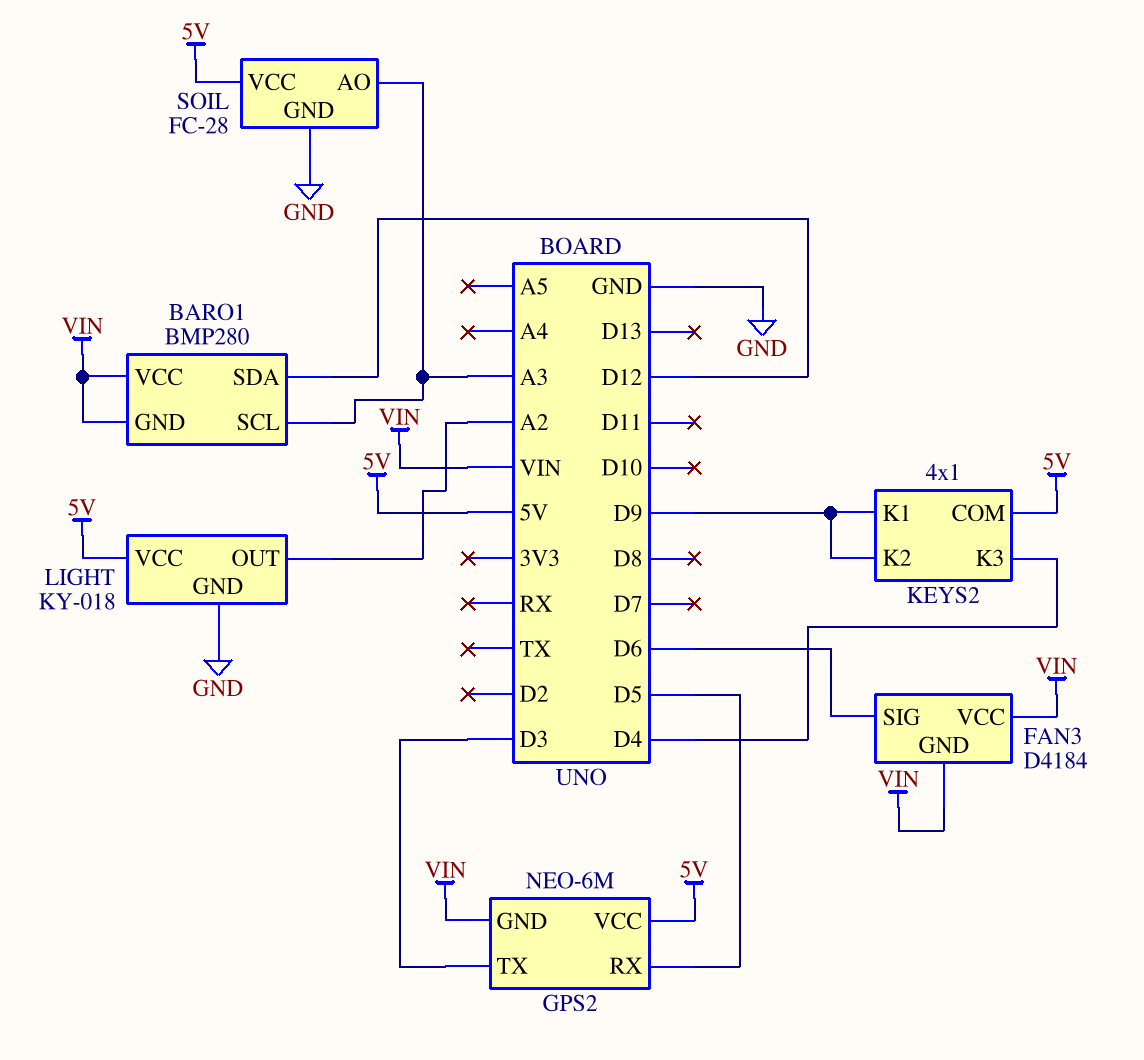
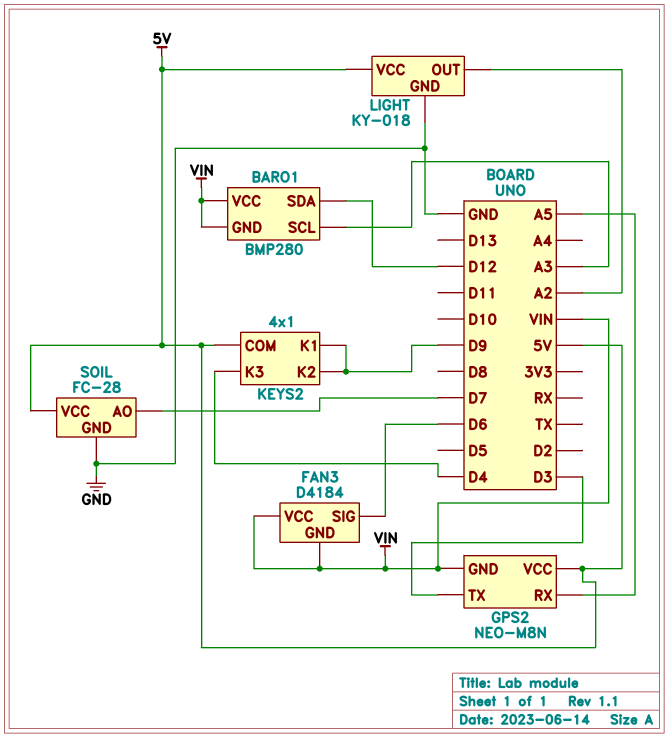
GPS2: NEO-6M -> NEO-M8N
GPS2 pin RX: D5 -> A5
SOIL pin AO: A3 -> D7

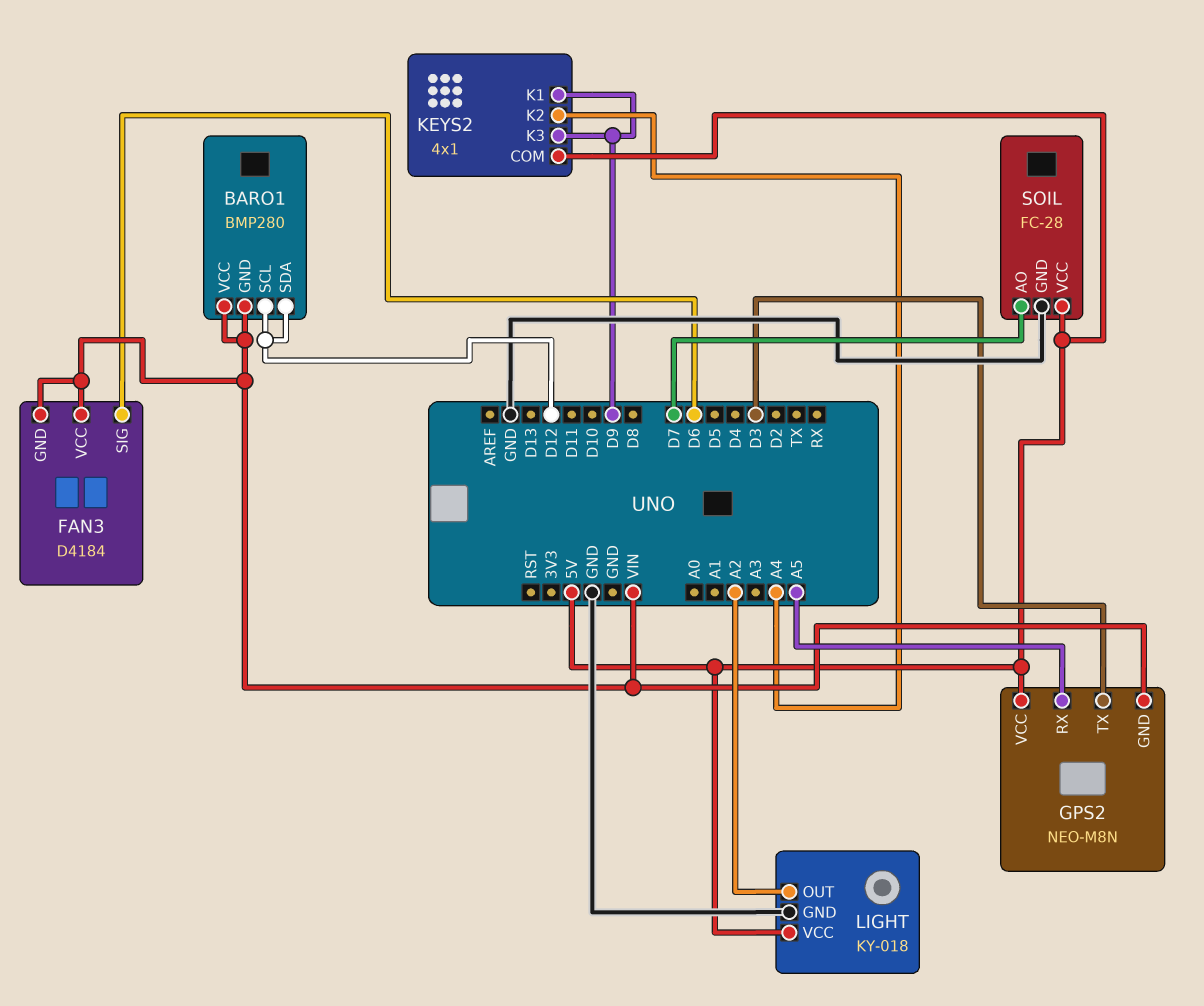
BARO1 pin SCL: A3 -> D12
KEYS2 pin K2: D9 -> A4
KEYS2 pin K3: D4 -> D9

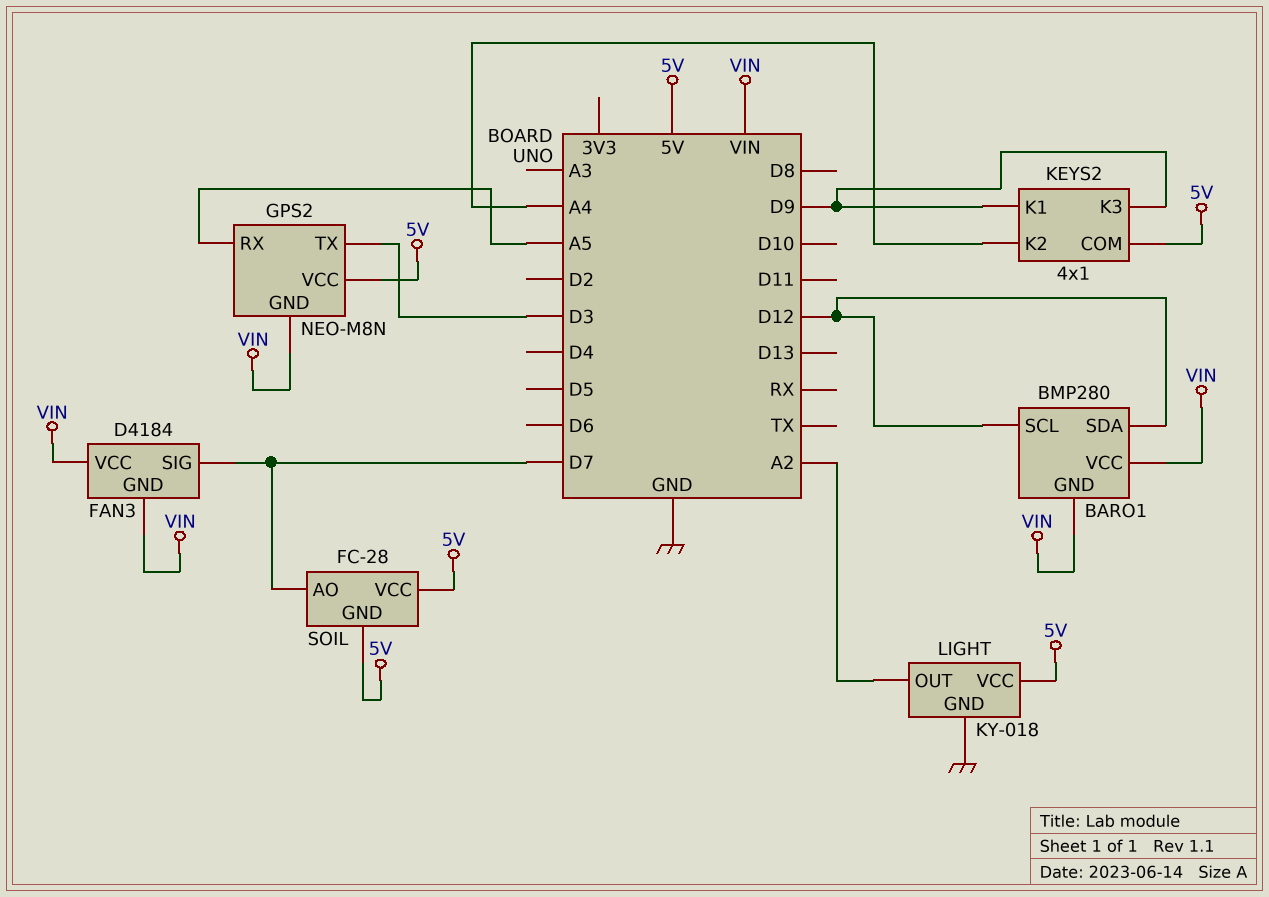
FAN3 pin SIG: D6 -> D7
SOIL pin GND: GND -> 5V

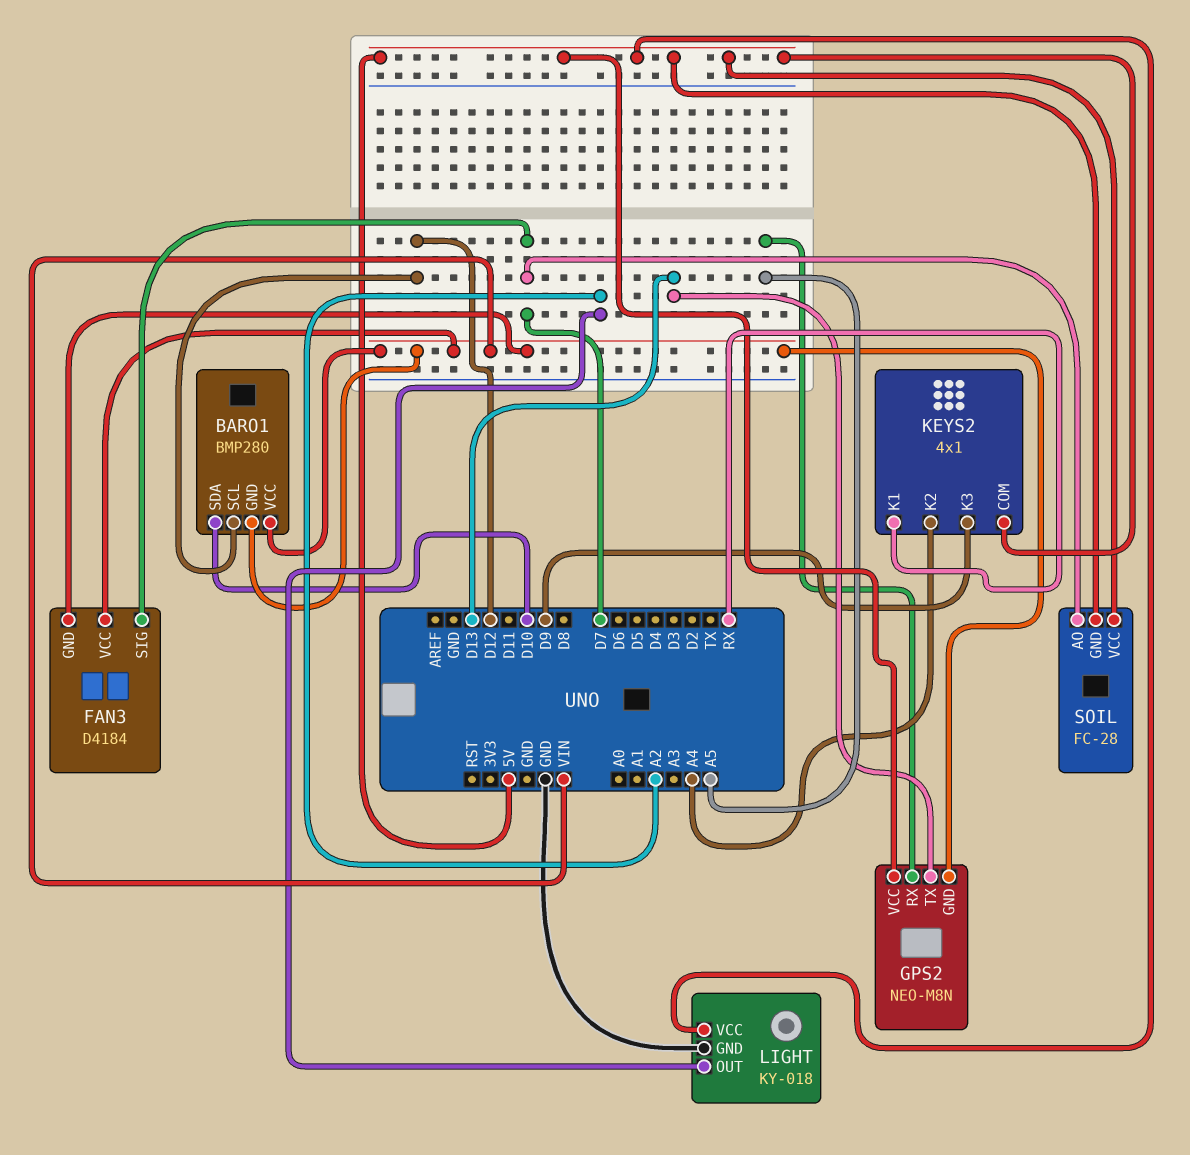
BARO1 pin SDA: D12 -> D10
GPS2 pin TX: D3 -> D13
KEYS2 pin K1: D9 -> RX

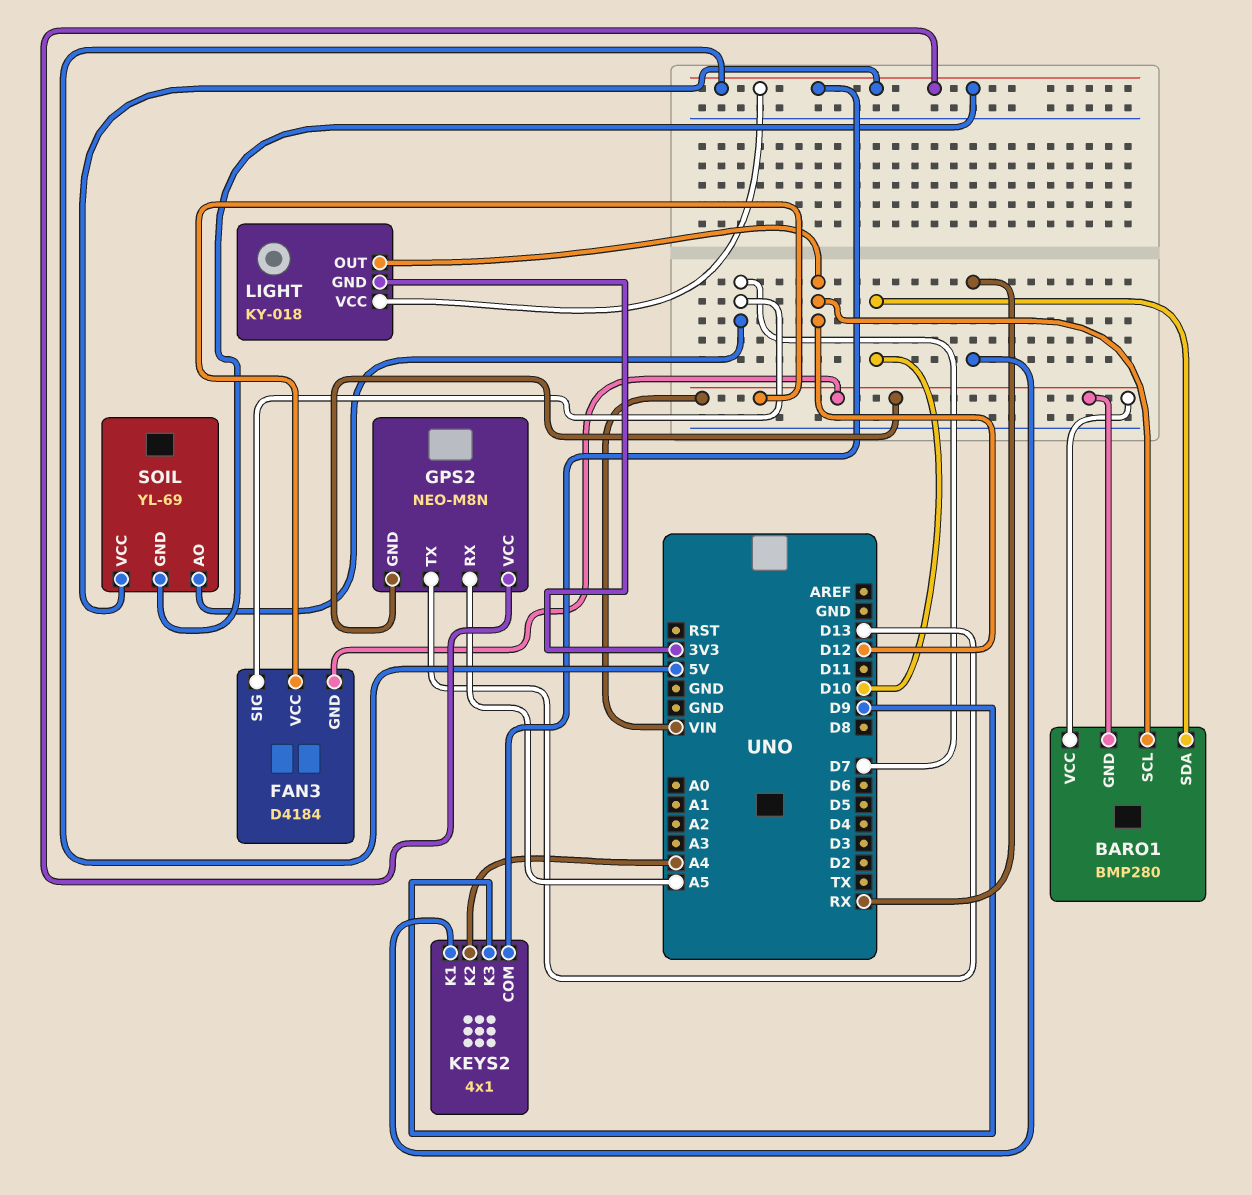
LIGHT pin GND: GND -> 3V3
LIGHT pin OUT: A2 -> D12
SOIL: FC-28 -> YL-69

